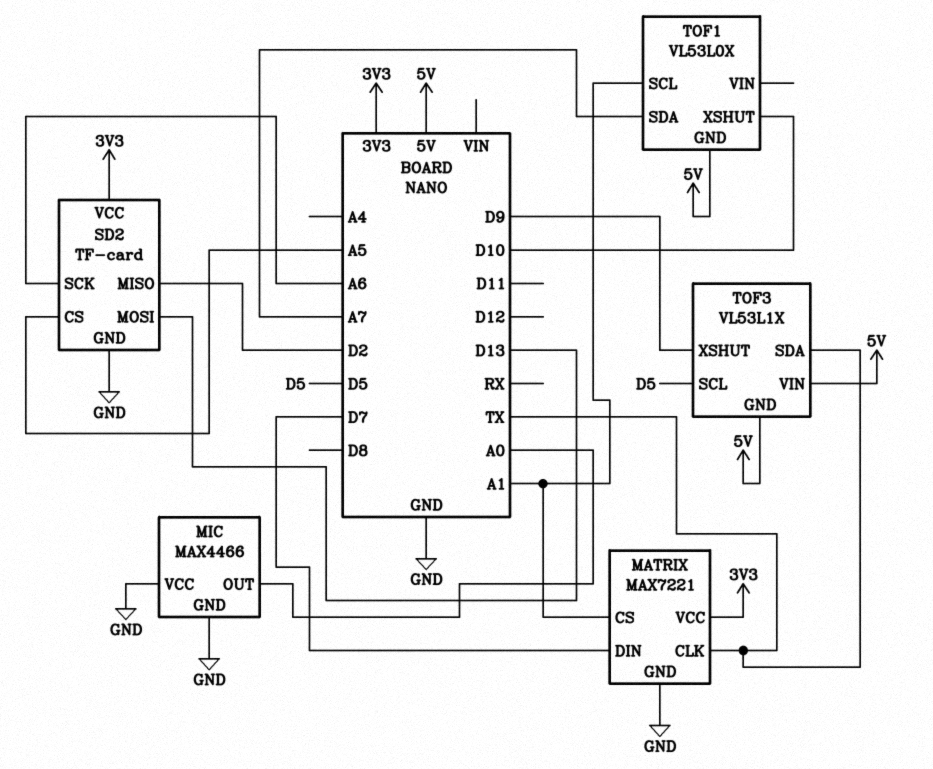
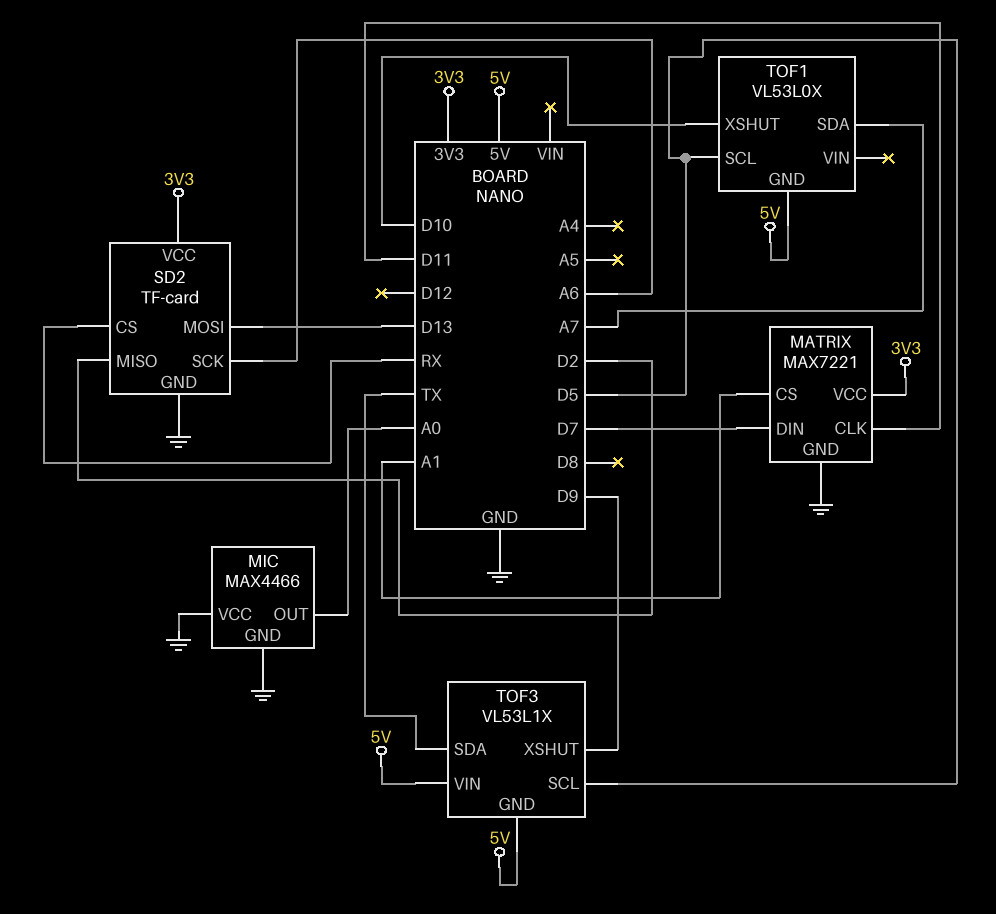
MATRIX pin CLK: TX -> D11
SD2 pin CS: A5 -> RX
TOF1 pin SCL: A1 -> D5

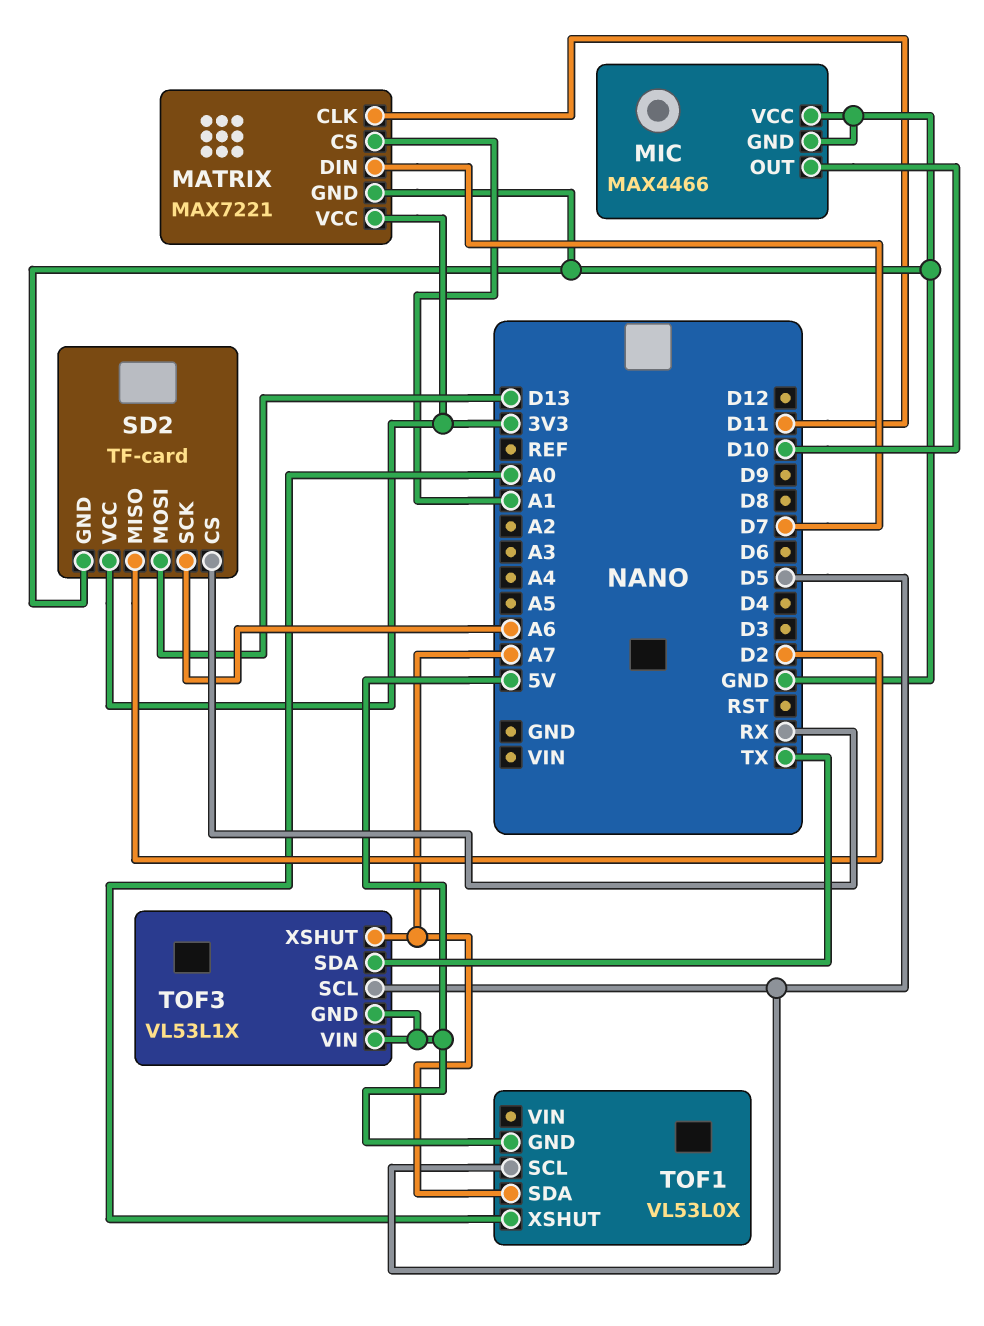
MIC pin OUT: A0 -> D10
TOF1 pin XSHUT: D10 -> A0
TOF3 pin XSHUT: D9 -> A7

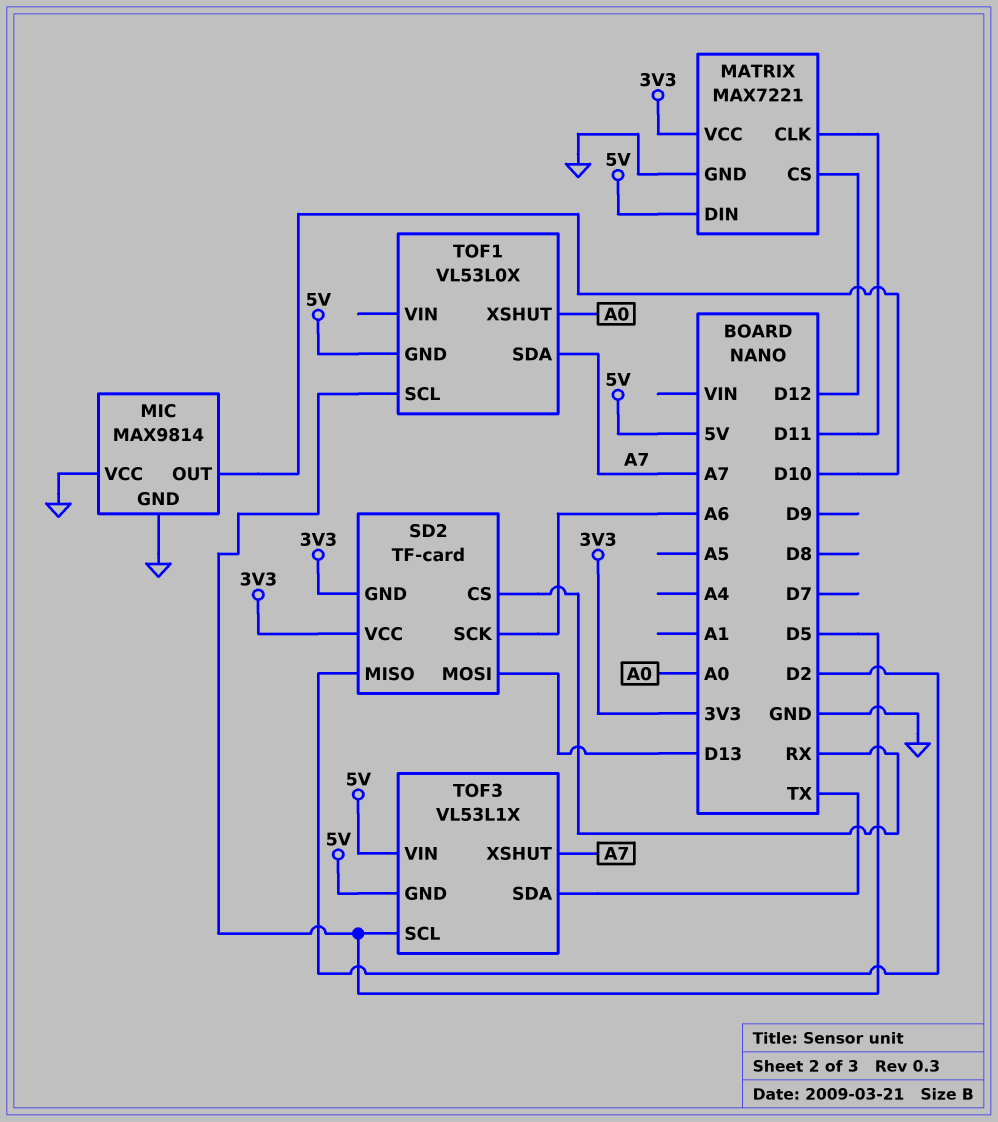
MATRIX pin CS: A1 -> D12
MATRIX pin DIN: D7 -> 5V
MIC: MAX4466 -> MAX9814
SD2 pin GND: GND -> 3V3

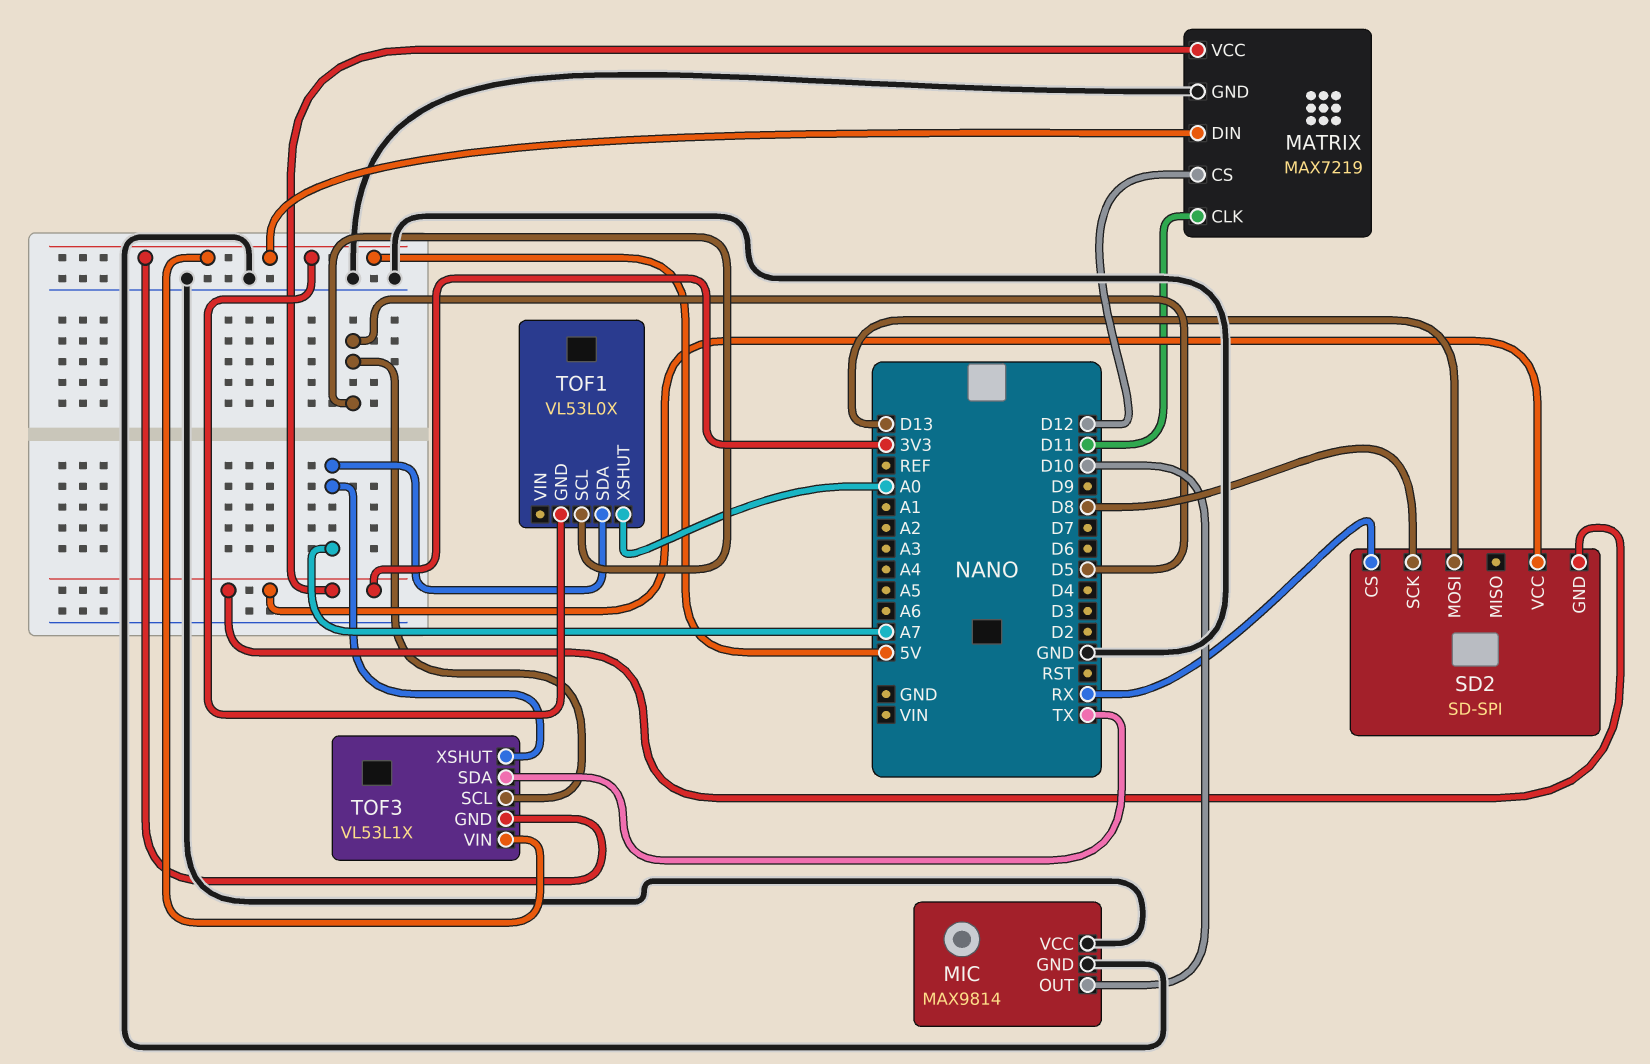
MATRIX: MAX7221 -> MAX7219
SD2: TF-card -> SD-SPI
SD2 pin MISO: D2 -> none
SD2 pin SCK: A6 -> D8

